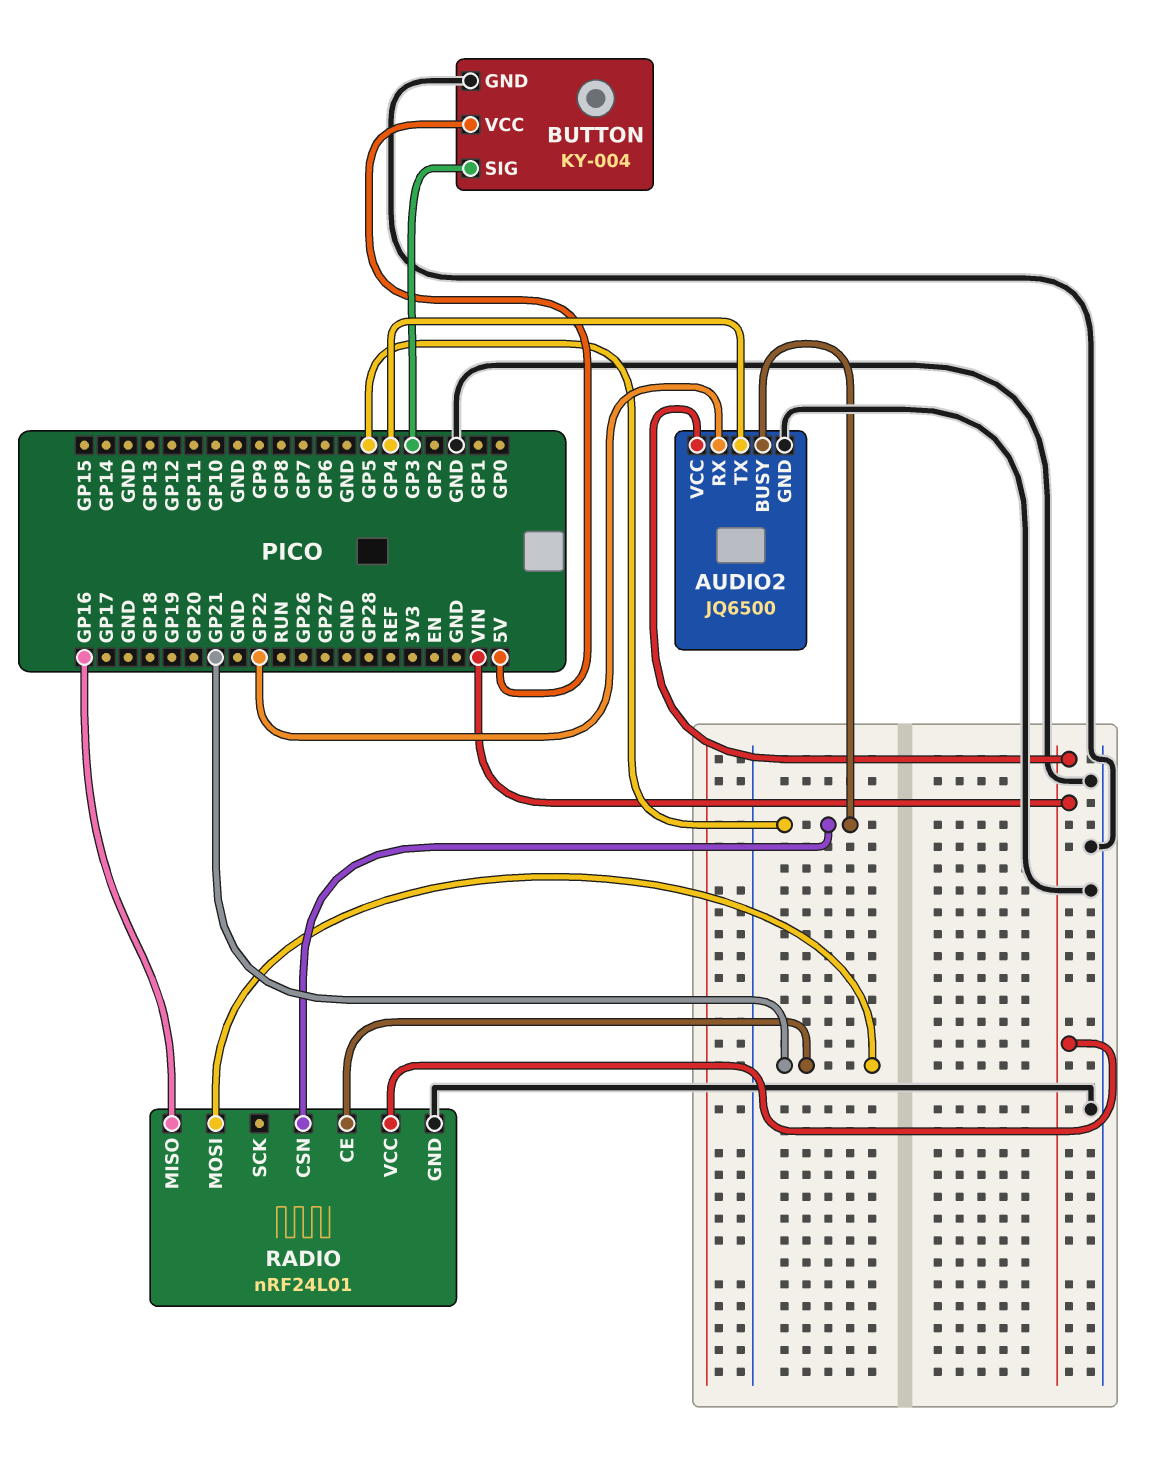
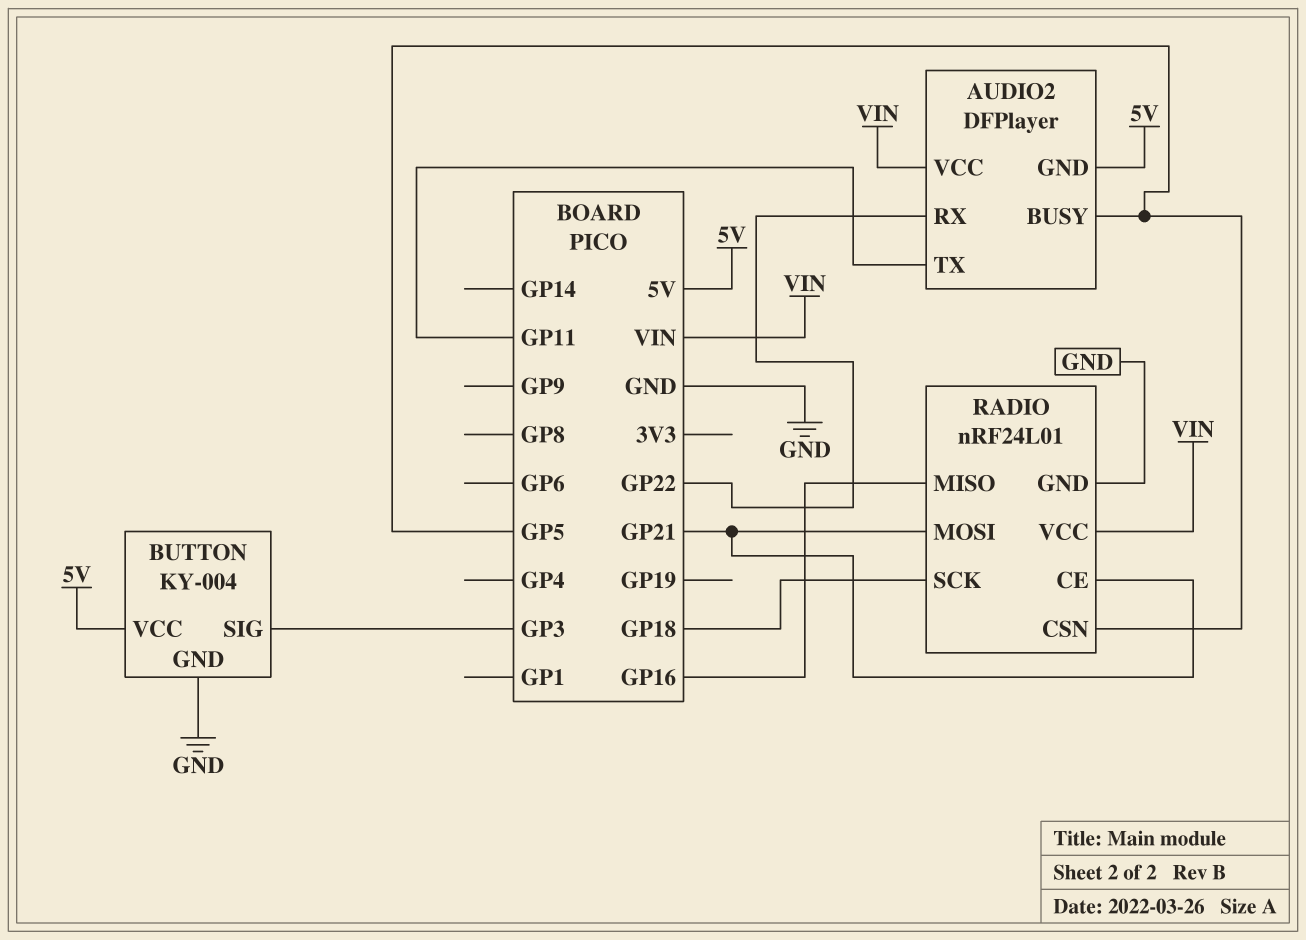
AUDIO2: JQ6500 -> DFPlayer
AUDIO2 pin GND: GND -> 5V
AUDIO2 pin TX: GP4 -> GP11
RADIO pin SCK: none -> GP18

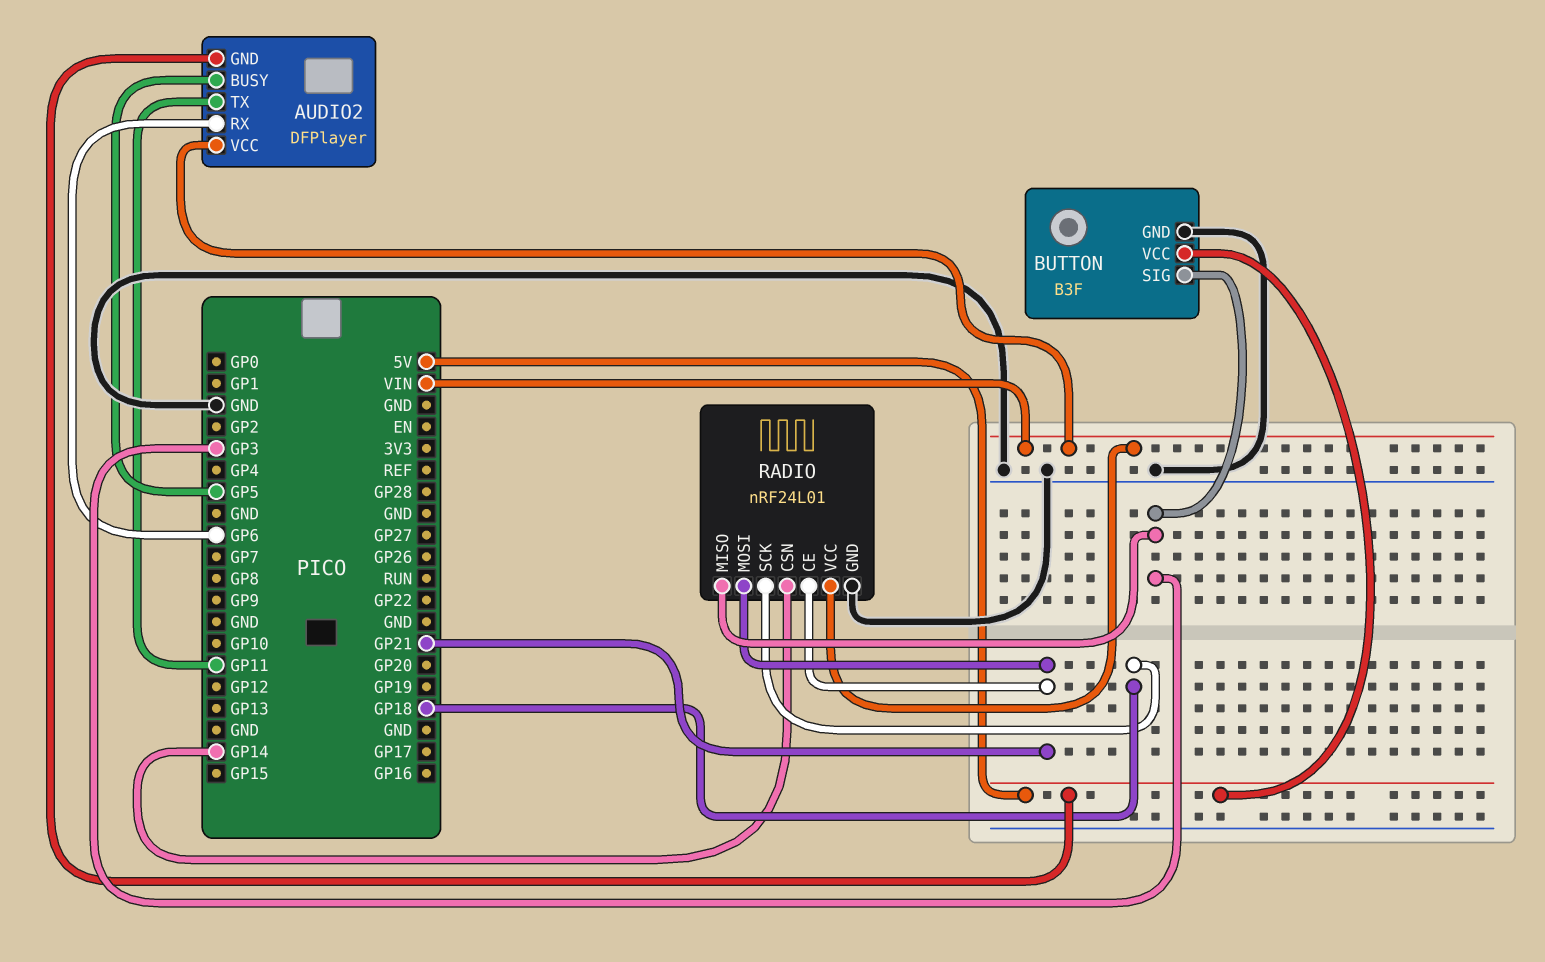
AUDIO2 pin RX: GP22 -> GP6
BUTTON: KY-004 -> B3F
RADIO pin CSN: GP5 -> GP14
RADIO pin MISO: GP16 -> GP3

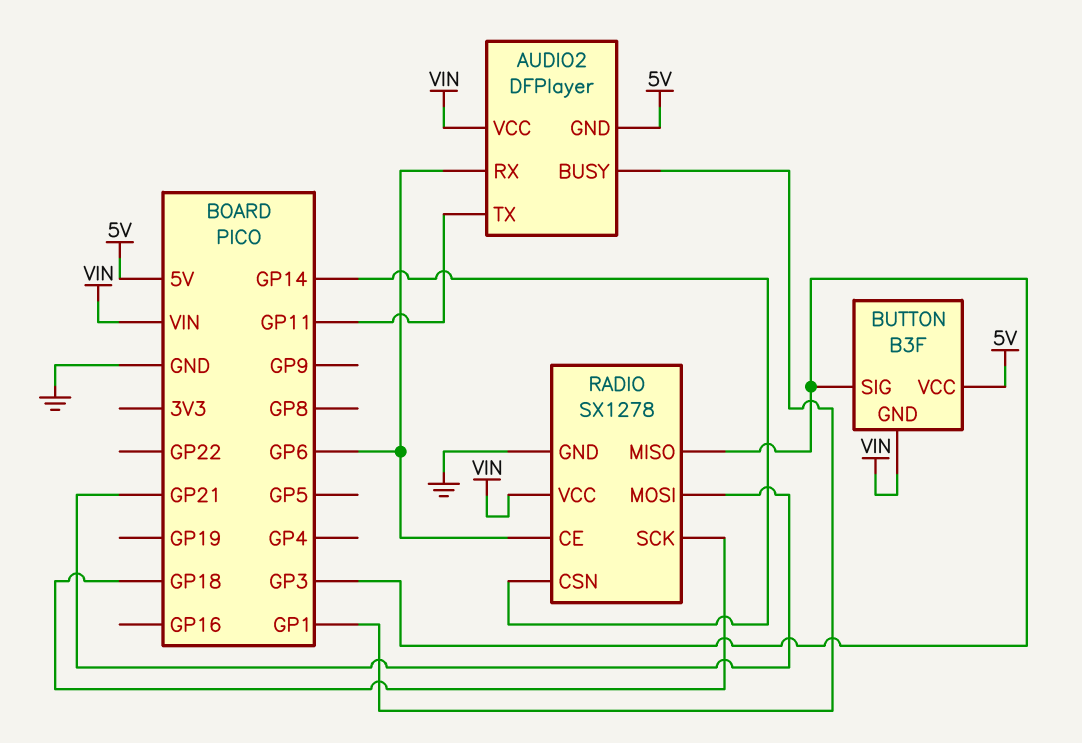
AUDIO2 pin BUSY: GP5 -> GP1
BUTTON pin GND: GND -> VIN
RADIO: nRF24L01 -> SX1278
RADIO pin CE: GP21 -> GP6

